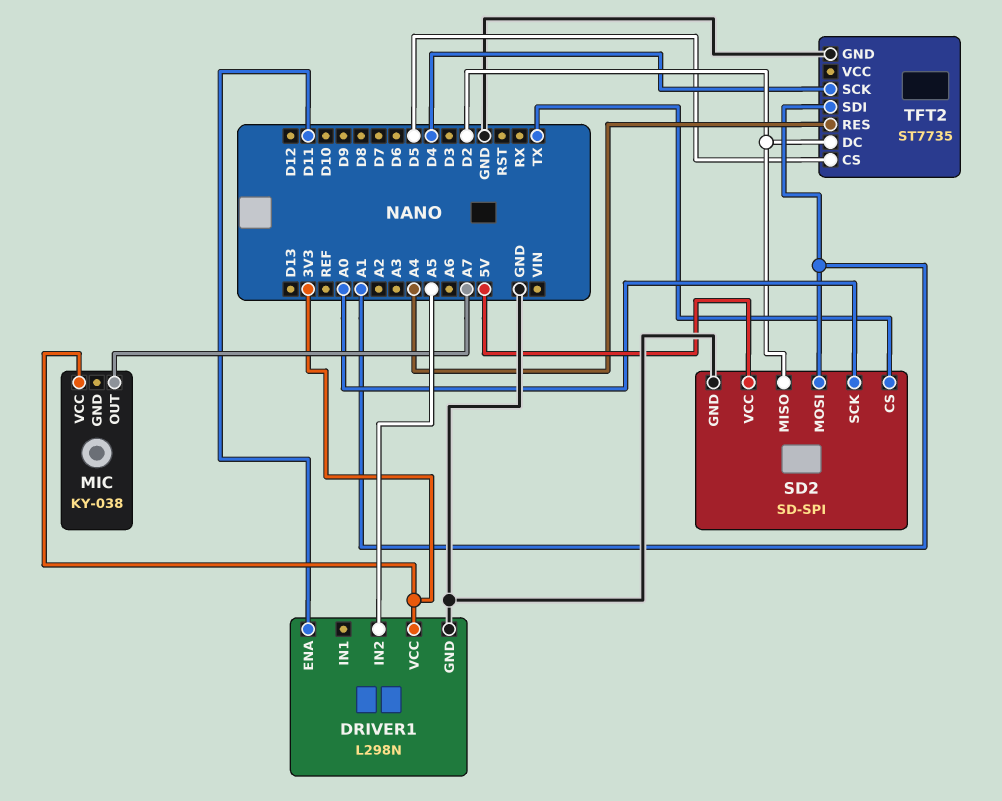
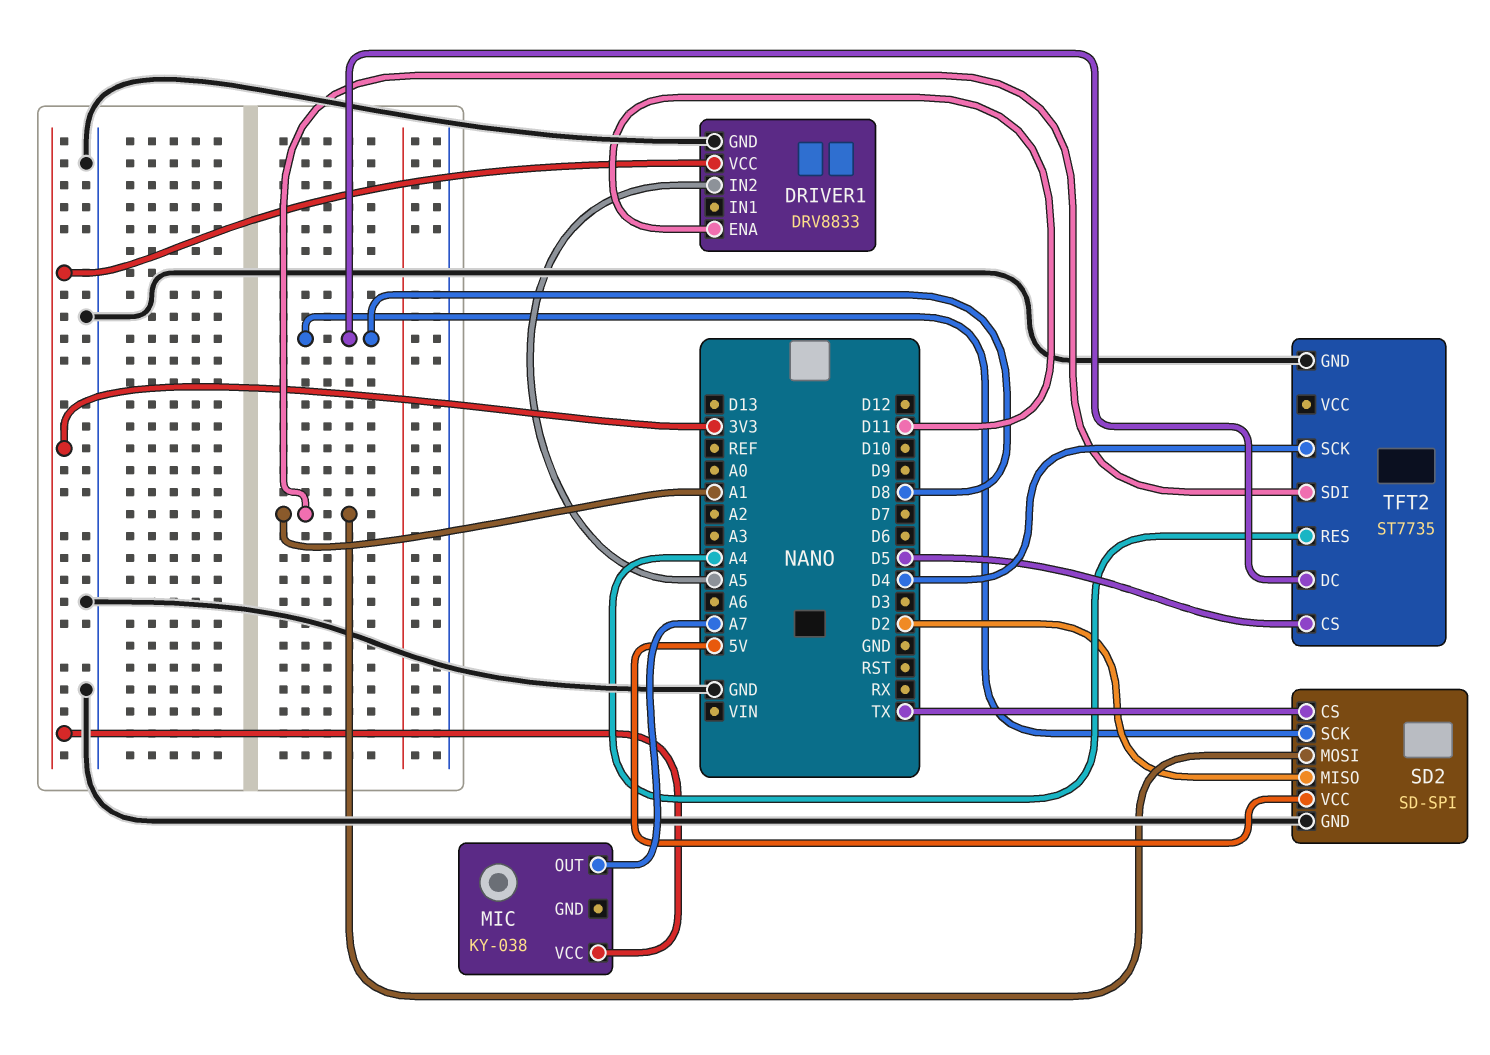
DRIVER1: L298N -> DRV8833
SD2 pin SCK: A0 -> D8
TFT2 pin DC: D2 -> D8

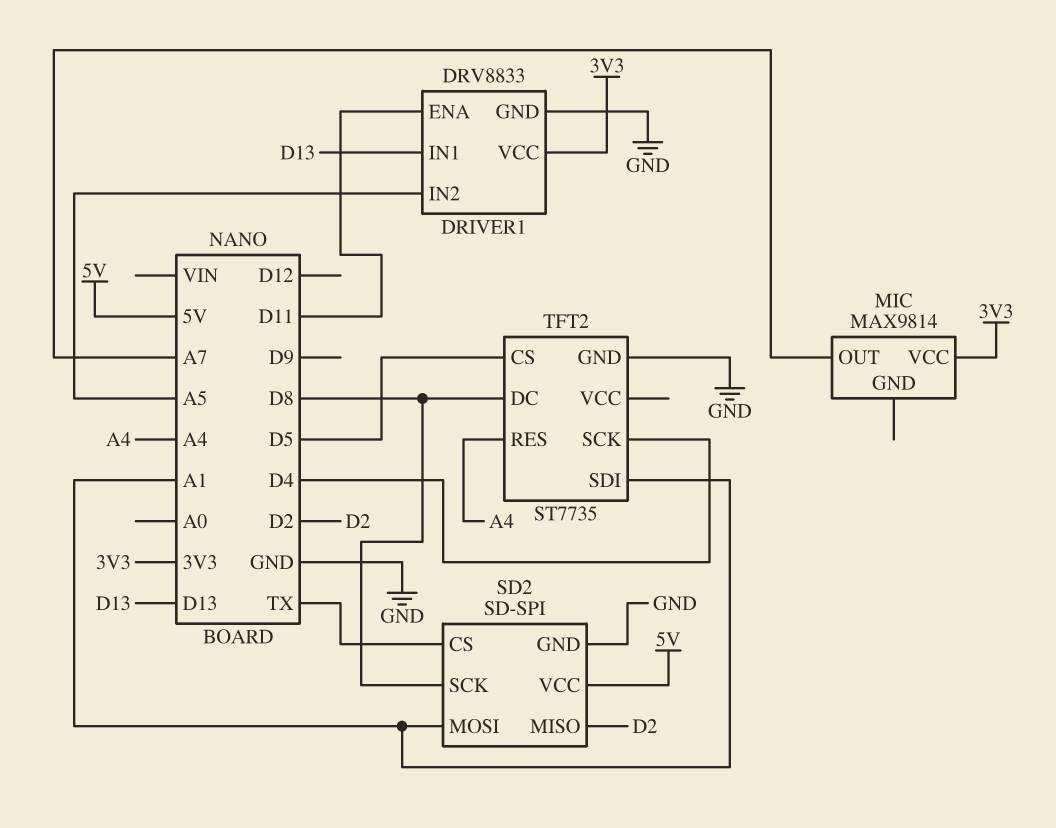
DRIVER1 pin IN1: none -> D13
MIC: KY-038 -> MAX9814

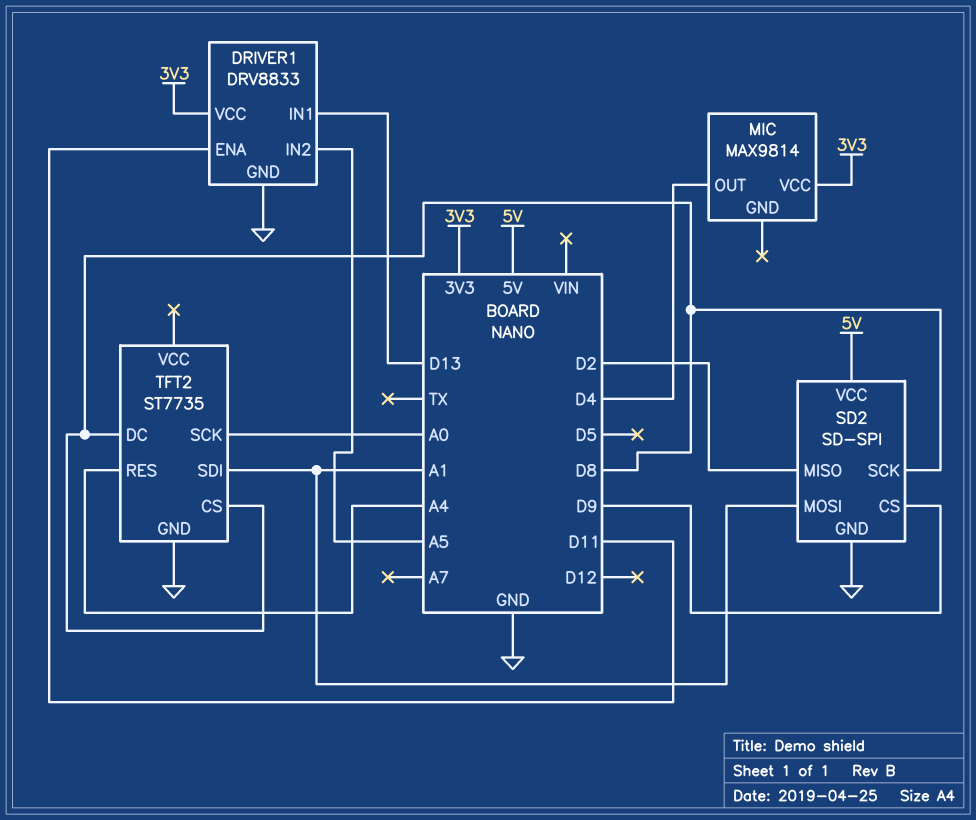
MIC pin OUT: A7 -> D4
SD2 pin CS: TX -> D9
TFT2 pin CS: D5 -> D8
TFT2 pin SCK: D4 -> A0

